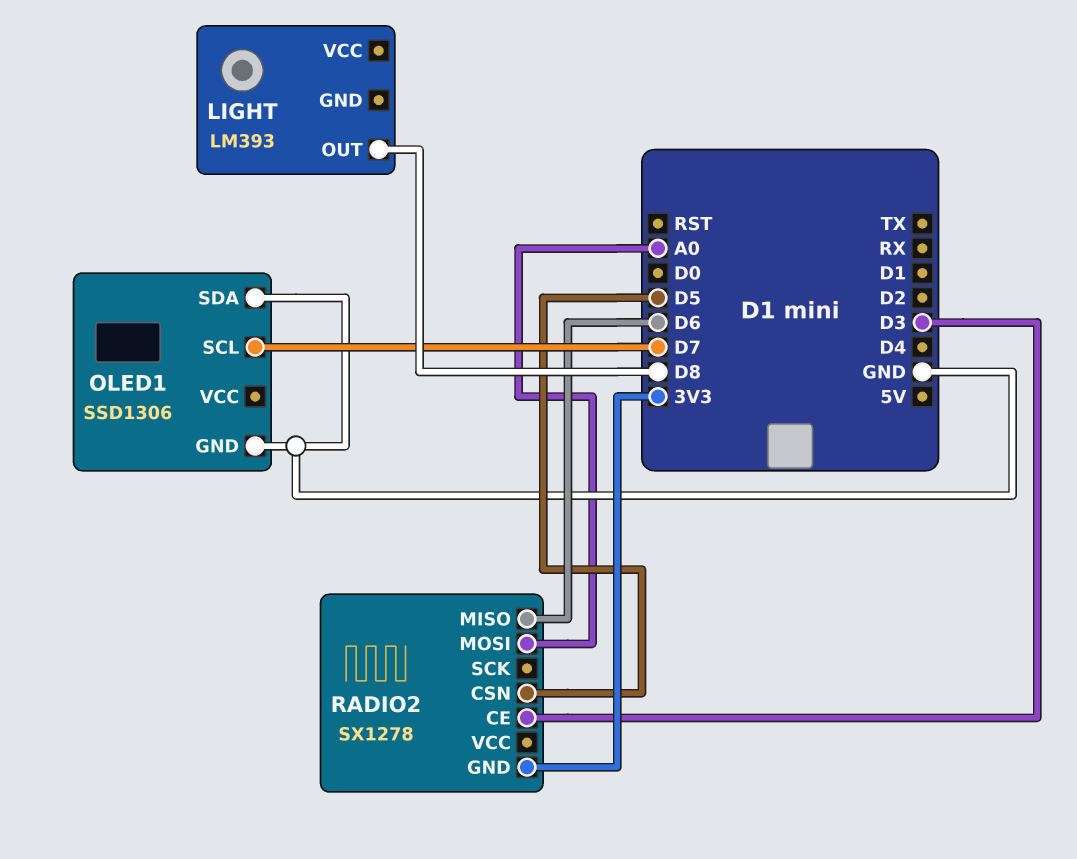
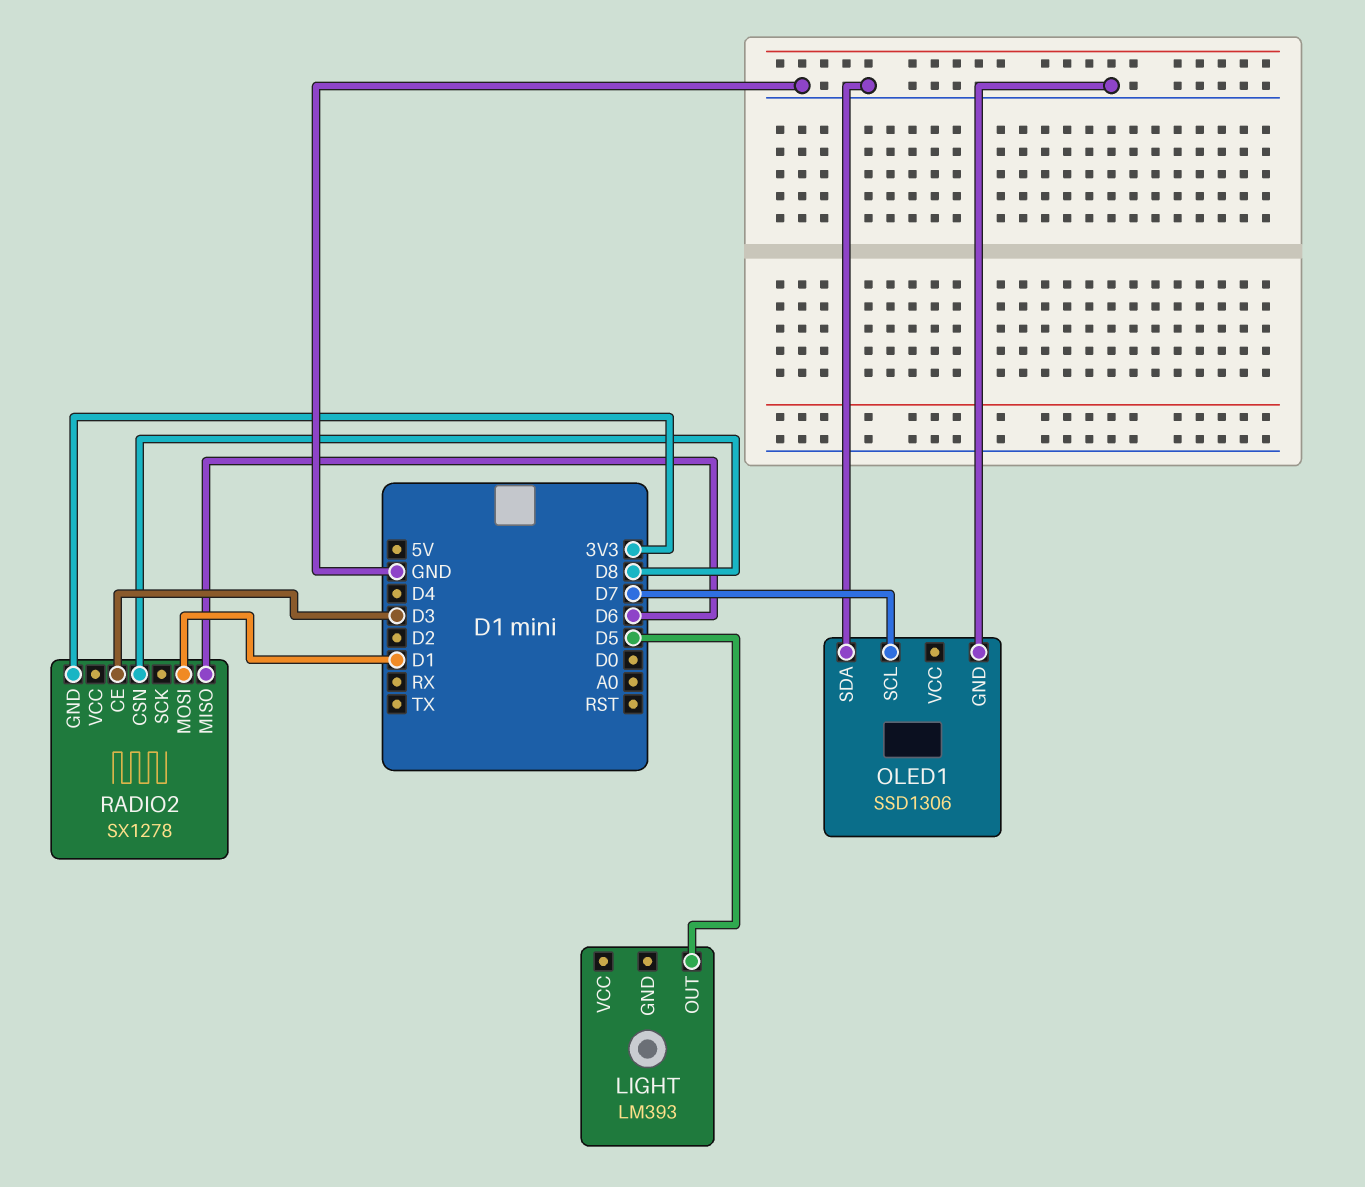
LIGHT pin OUT: D8 -> D5
RADIO2 pin CSN: D5 -> D8
RADIO2 pin MOSI: A0 -> D1

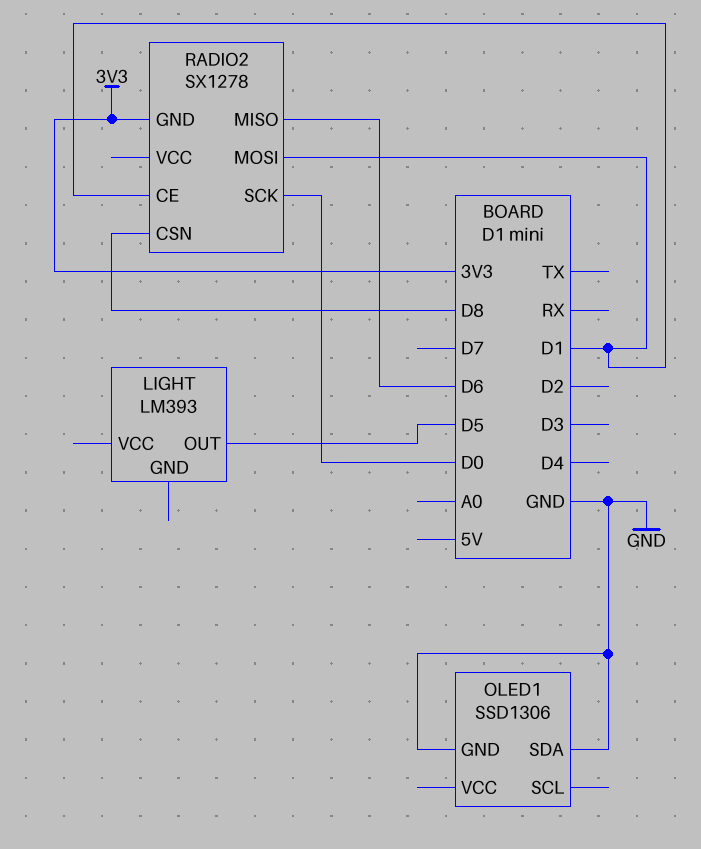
OLED1 pin SCL: D7 -> none
RADIO2 pin CE: D3 -> D1
RADIO2 pin SCK: none -> D0

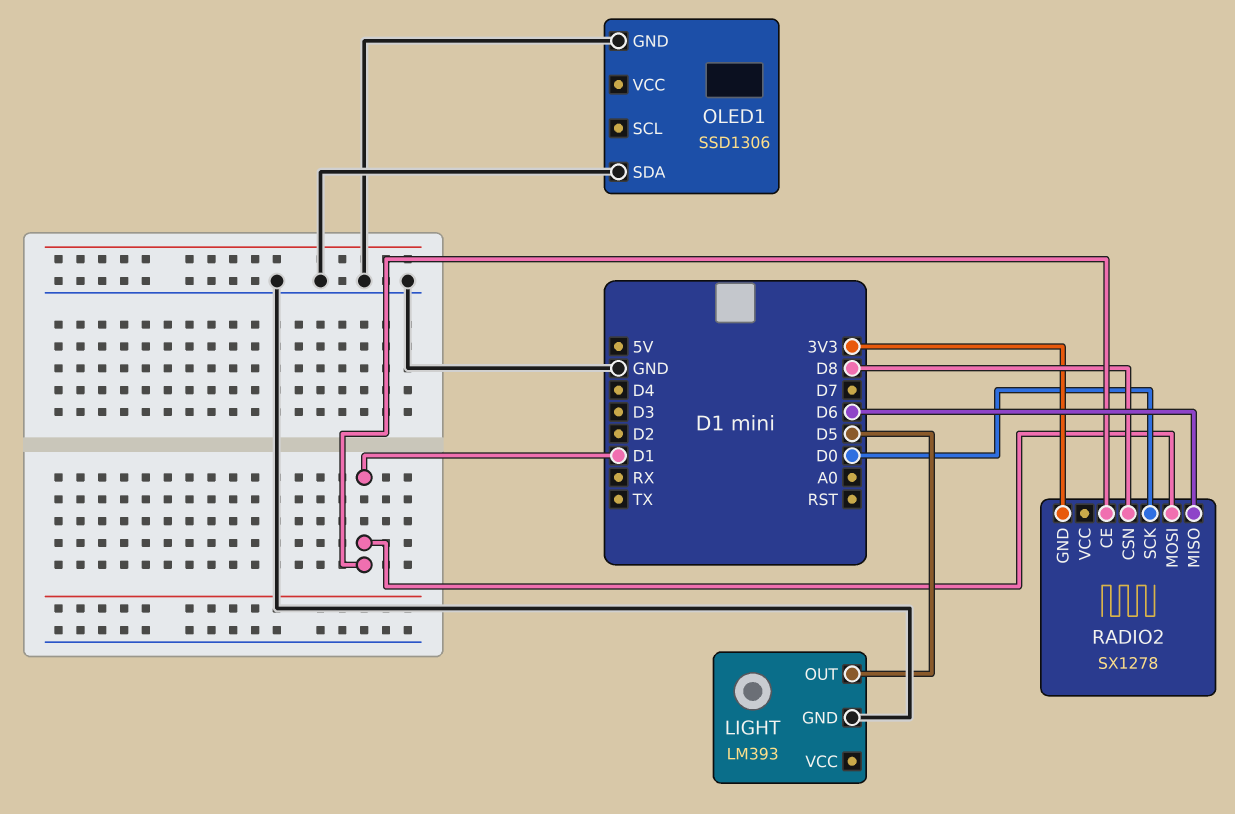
LIGHT pin GND: none -> GND

